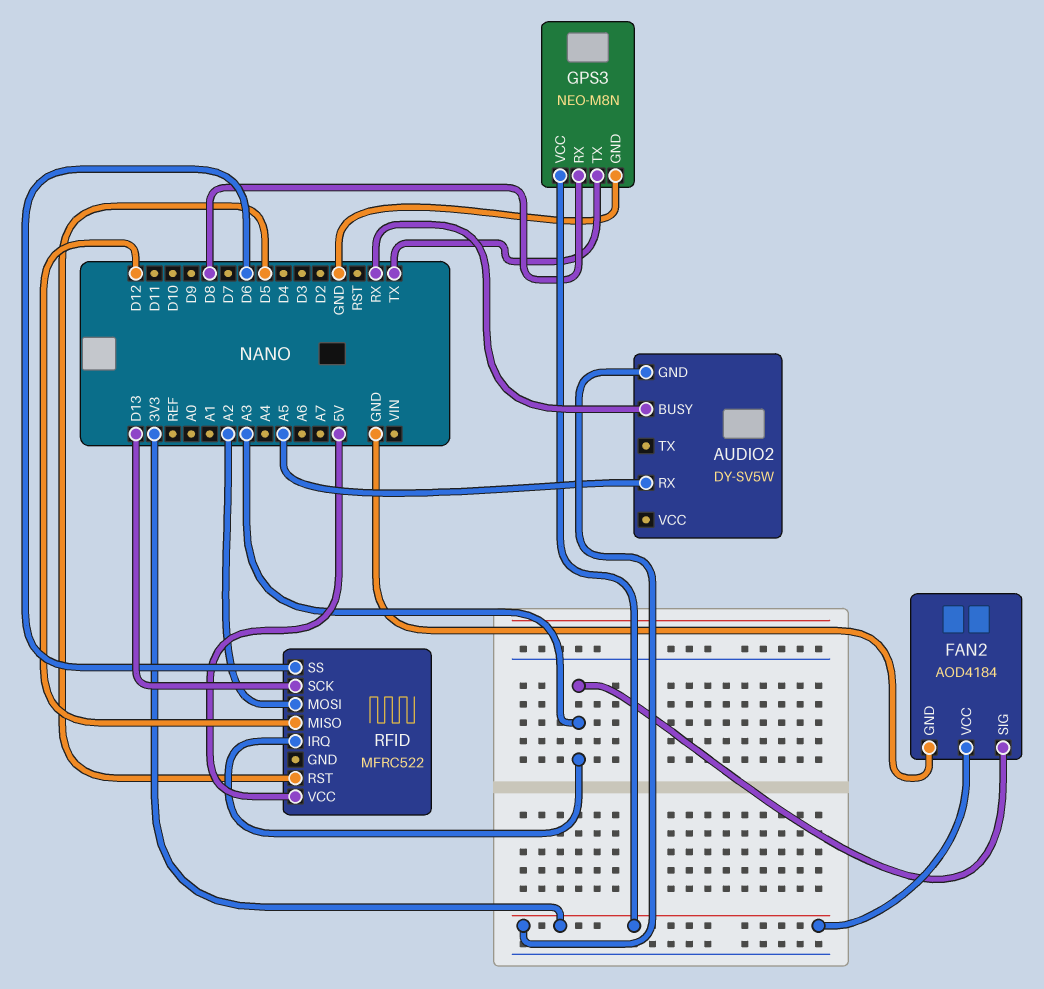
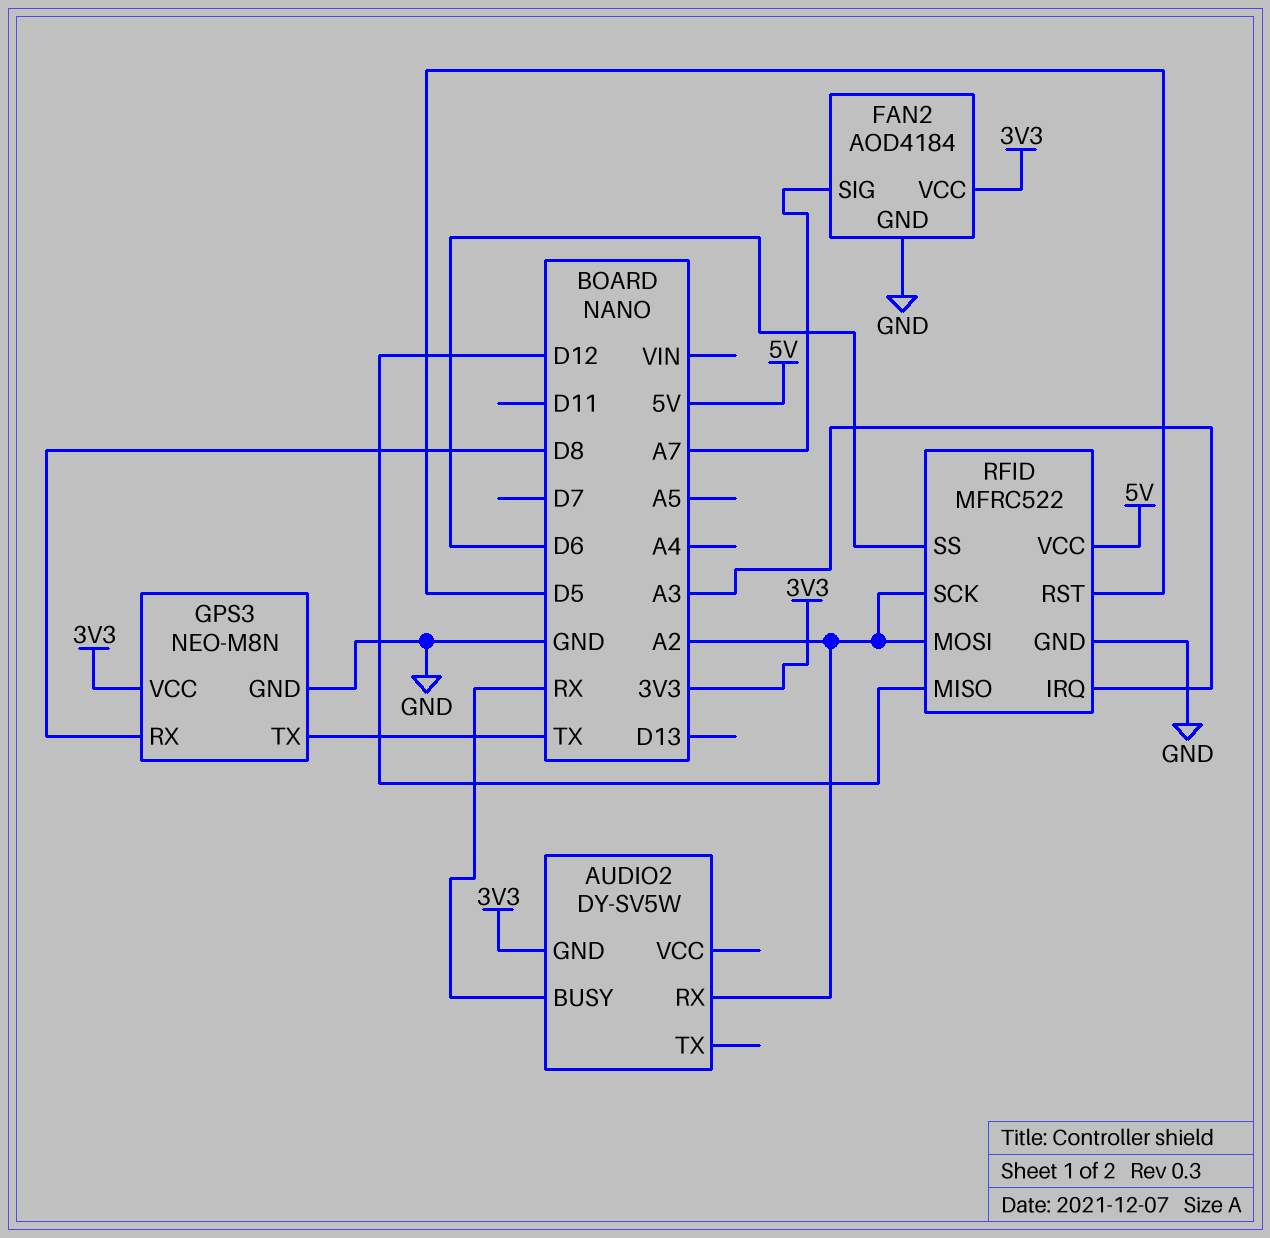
AUDIO2 pin RX: A5 -> A2
FAN2 pin SIG: A3 -> A7
RFID pin GND: none -> GND
RFID pin SCK: D13 -> A2

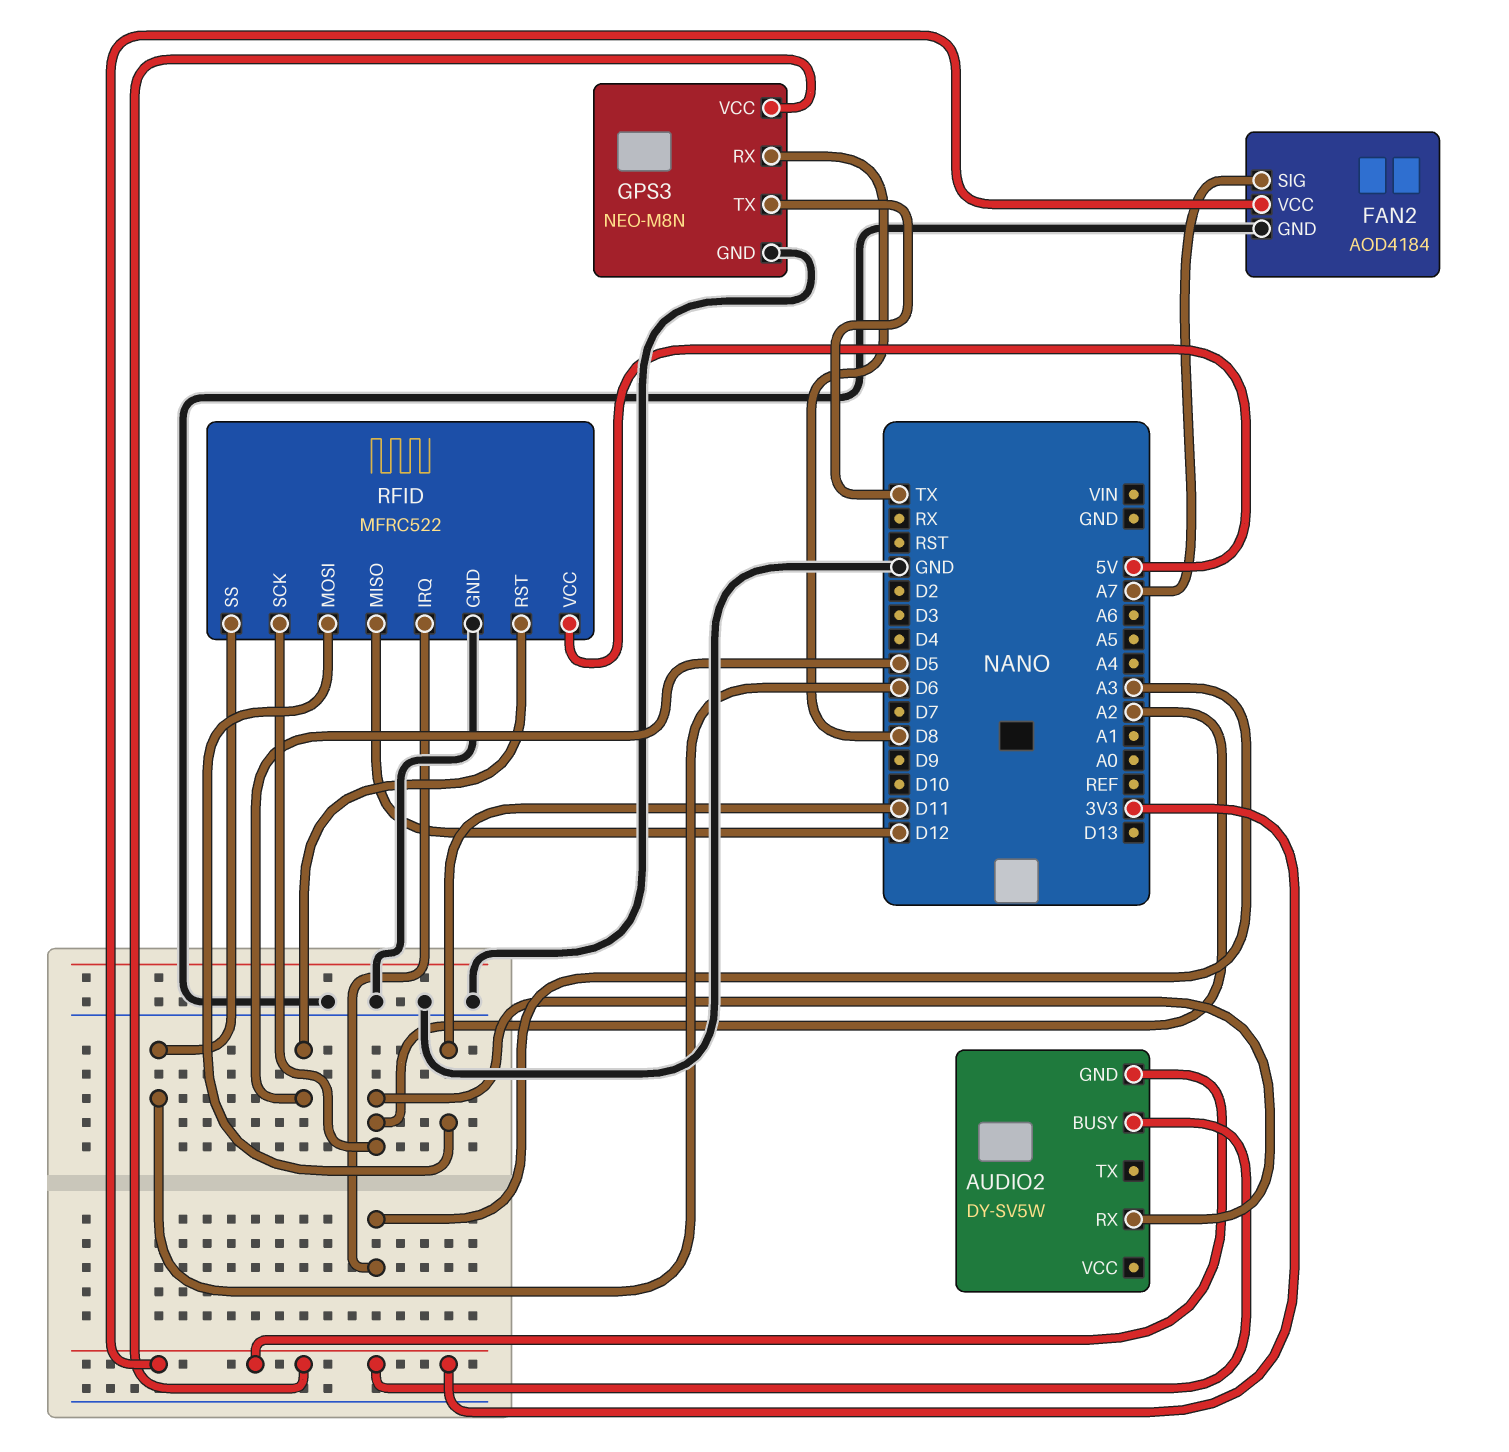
AUDIO2 pin BUSY: RX -> 3V3
RFID pin MOSI: A2 -> D11

